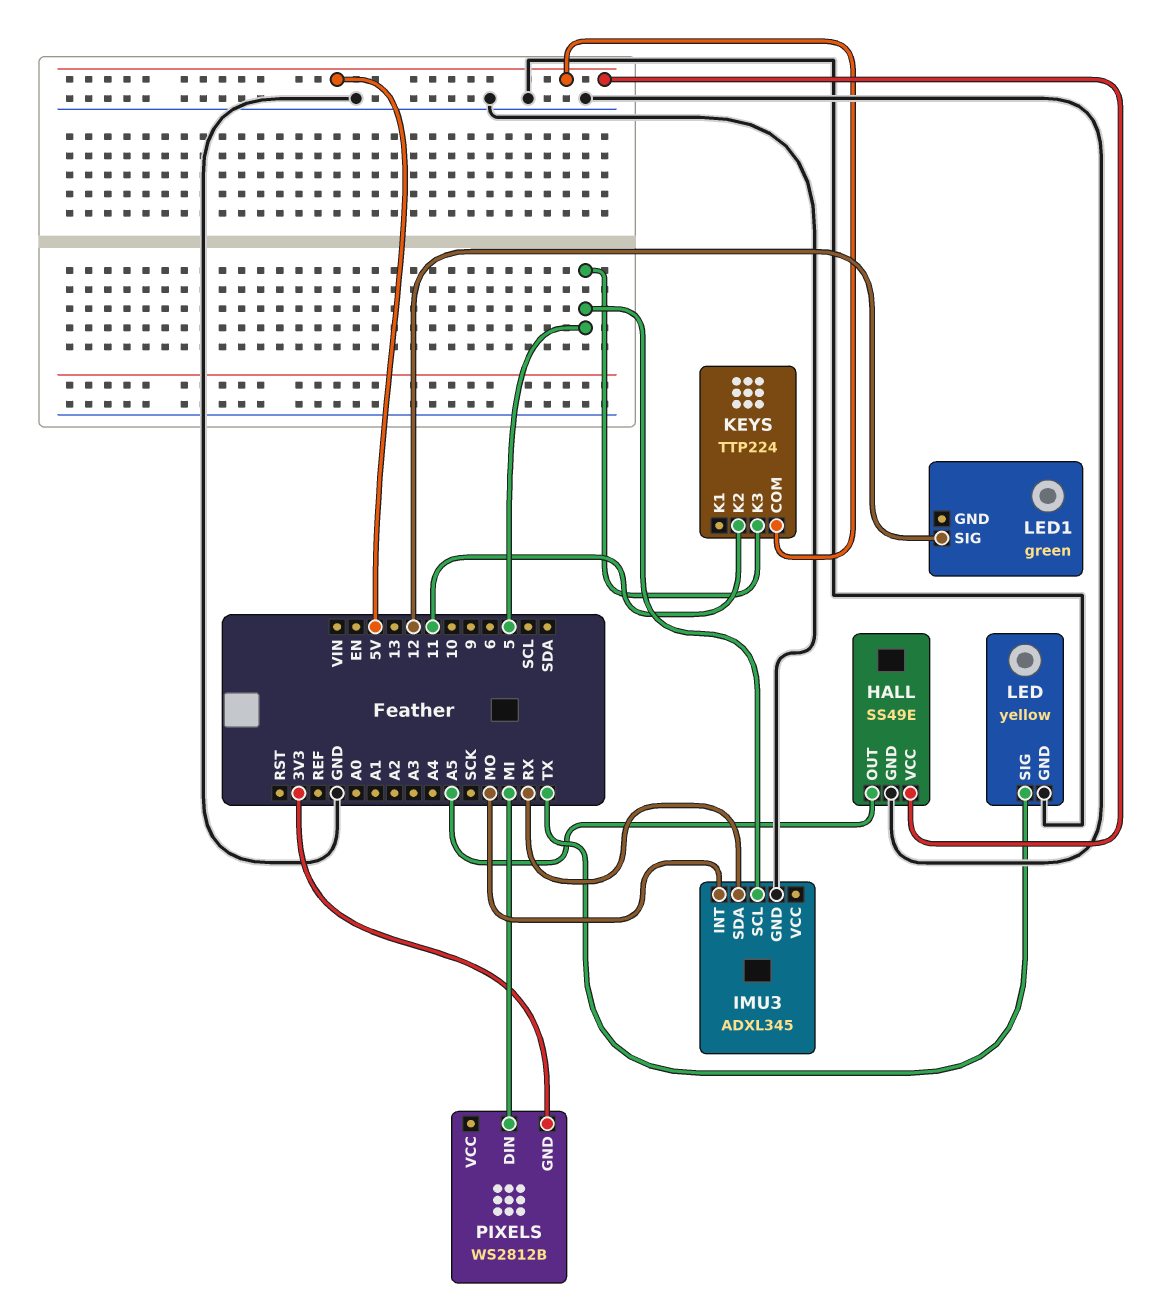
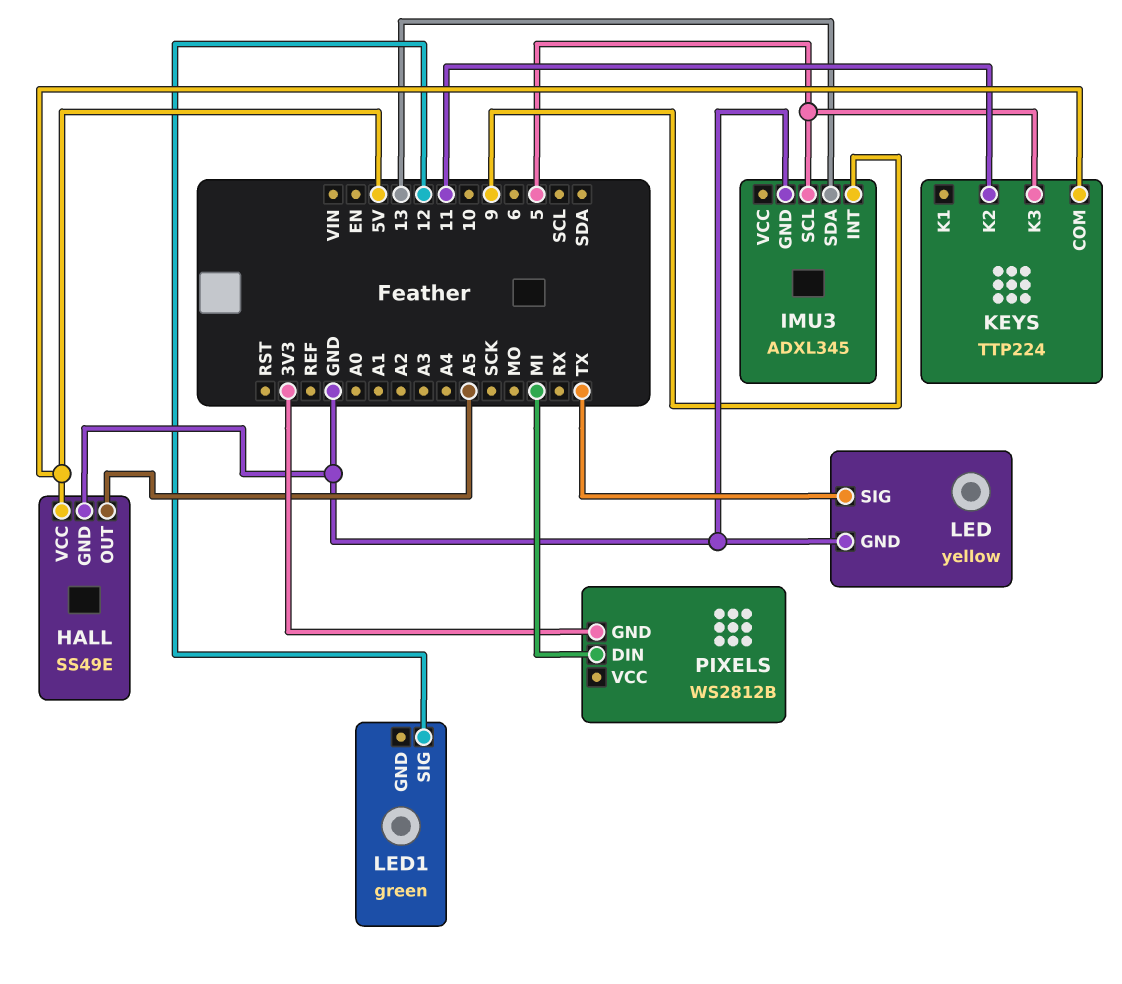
IMU3 pin INT: MO -> 9
IMU3 pin SDA: RX -> 13

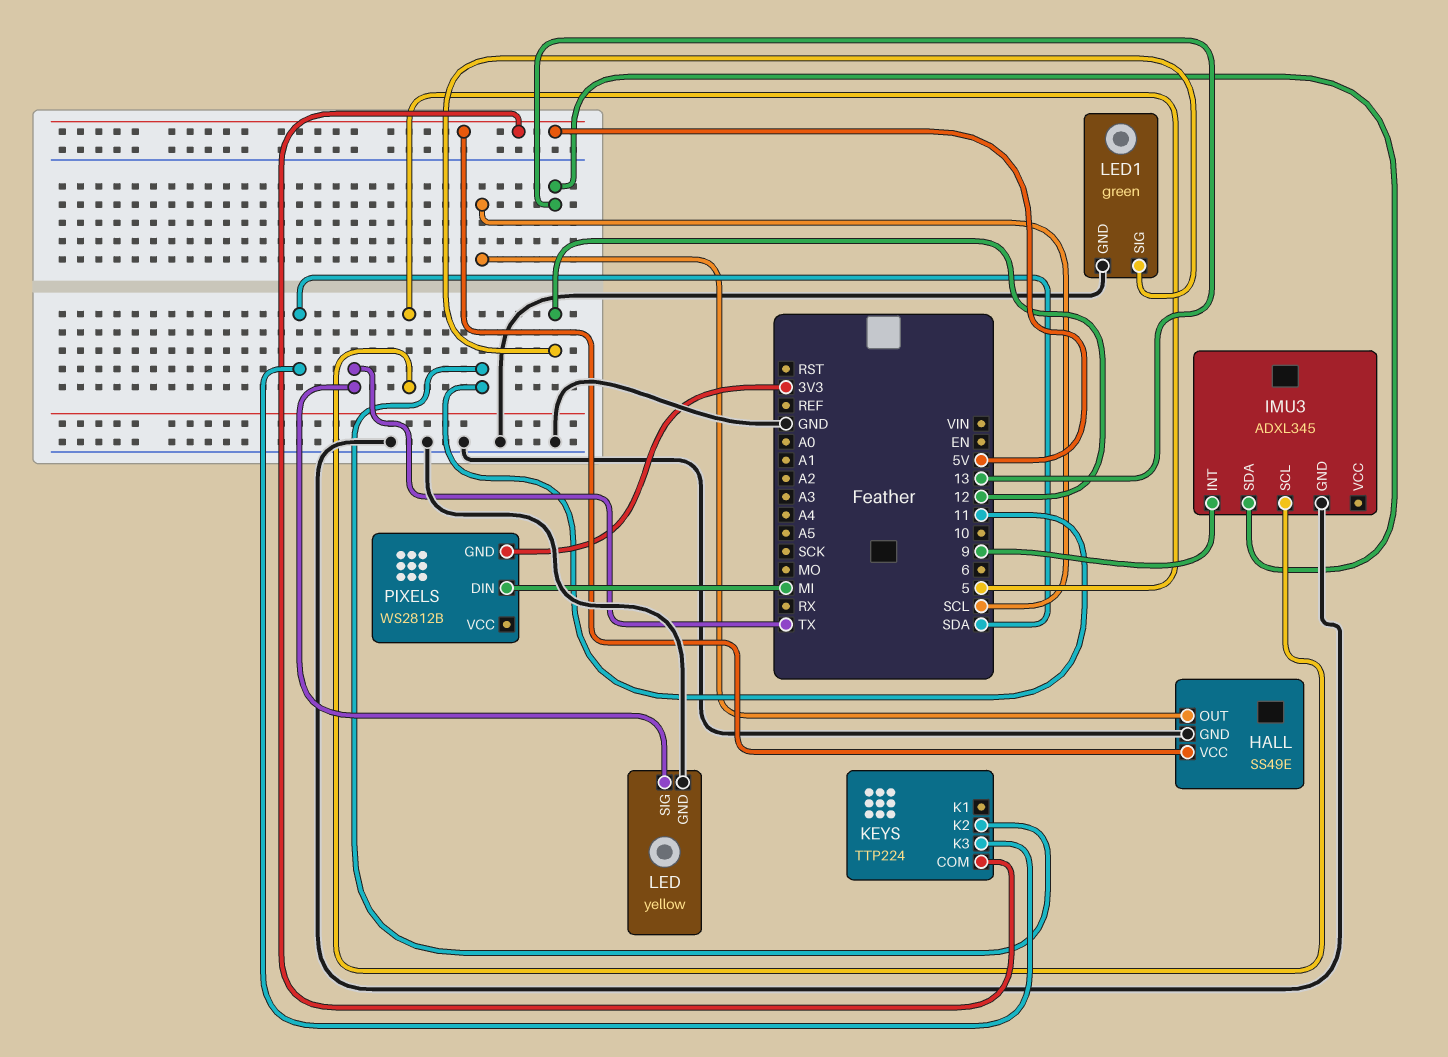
HALL pin OUT: A5 -> SCL
KEYS pin K3: 5 -> SDA
LED1 pin GND: none -> GND

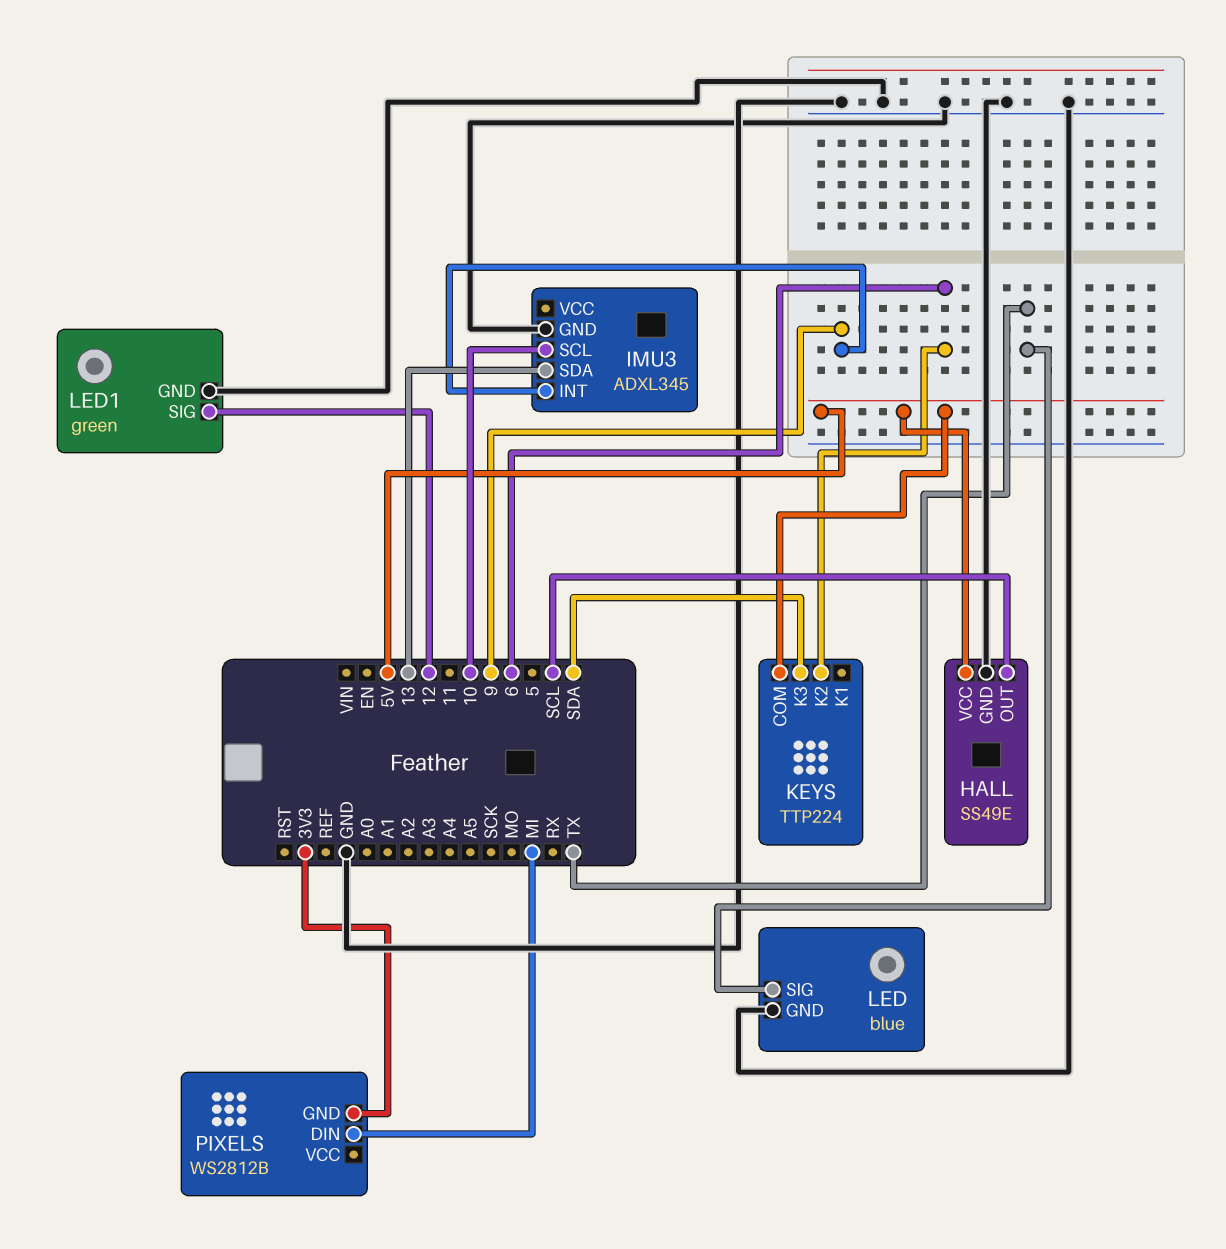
IMU3 pin SCL: 5 -> 10
KEYS pin K2: 11 -> 6
LED: yellow -> blue

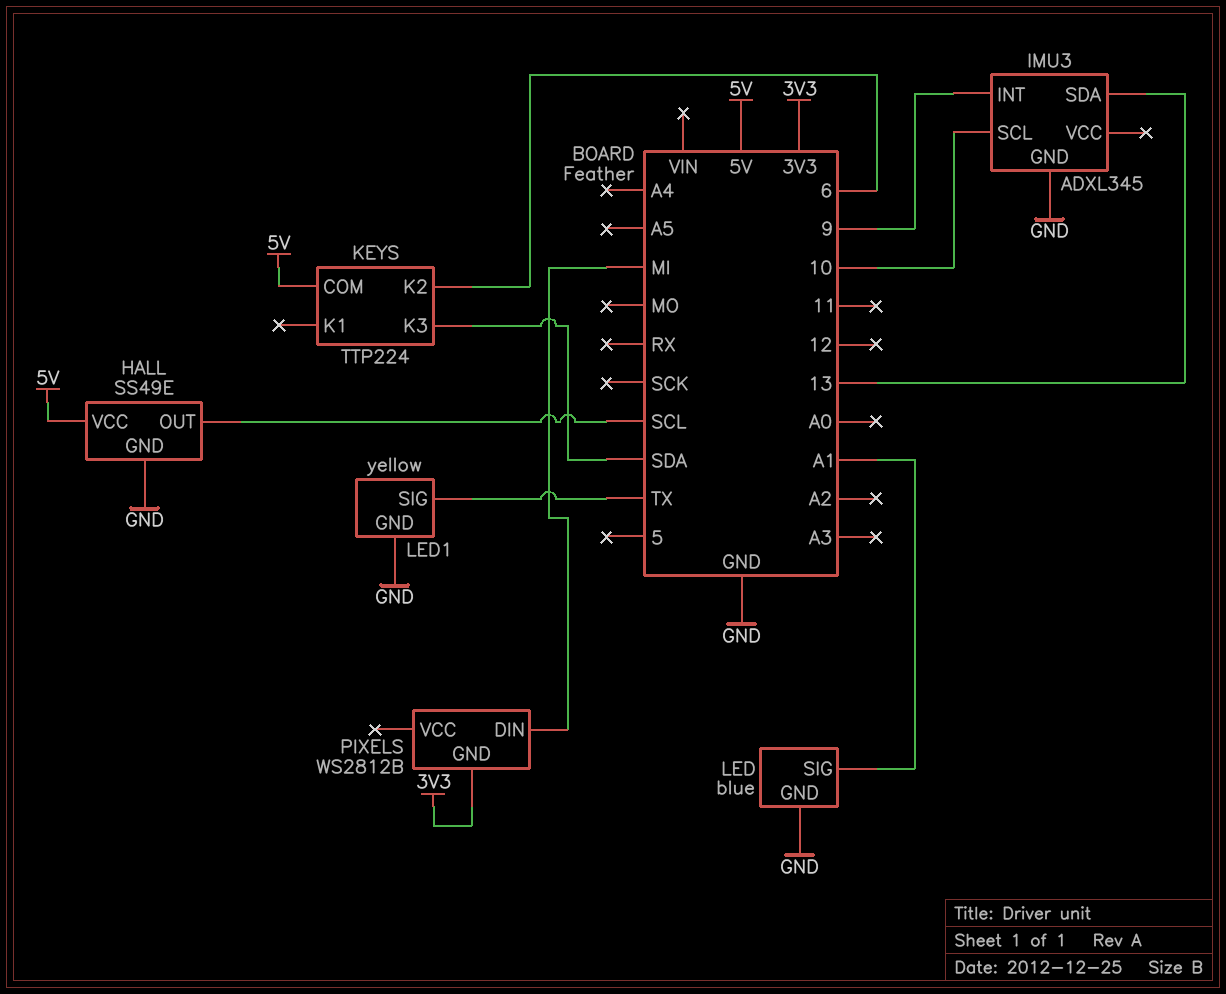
LED pin SIG: TX -> A1
LED1: green -> yellow
LED1 pin SIG: 12 -> TX

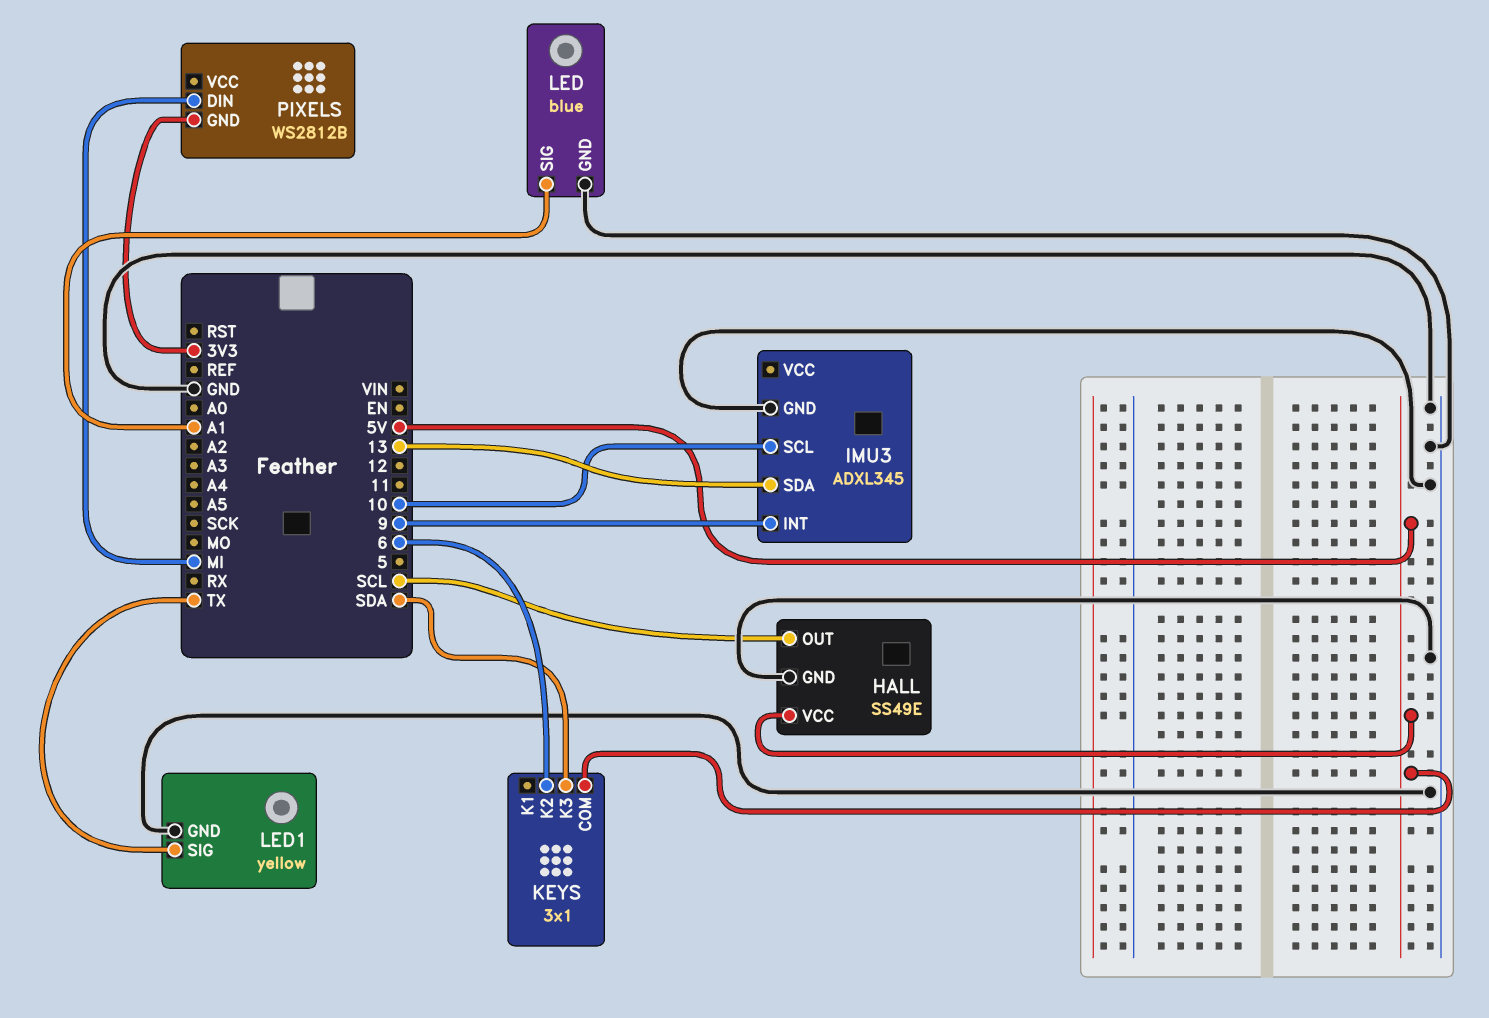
KEYS: TTP224 -> 3x1

